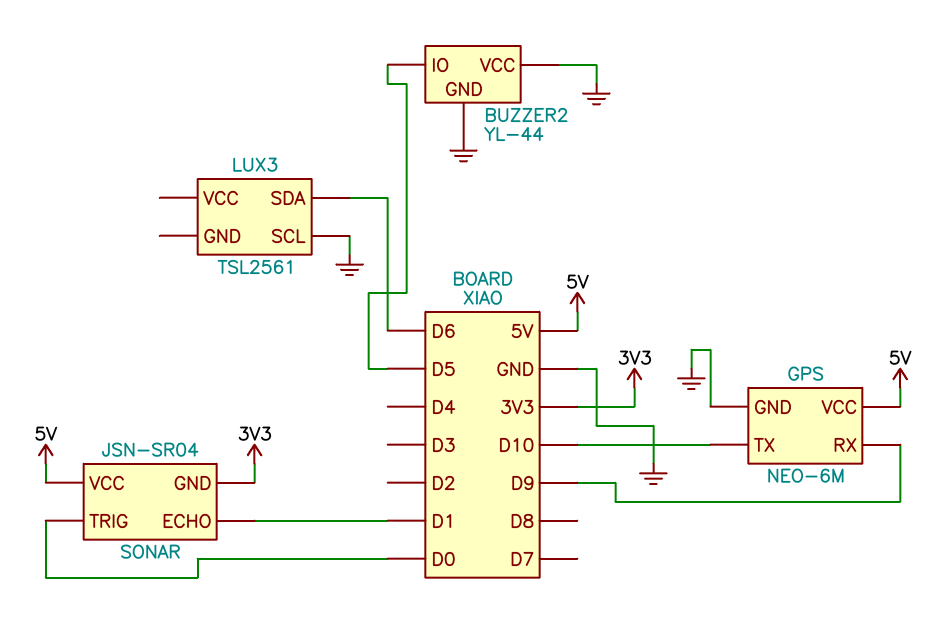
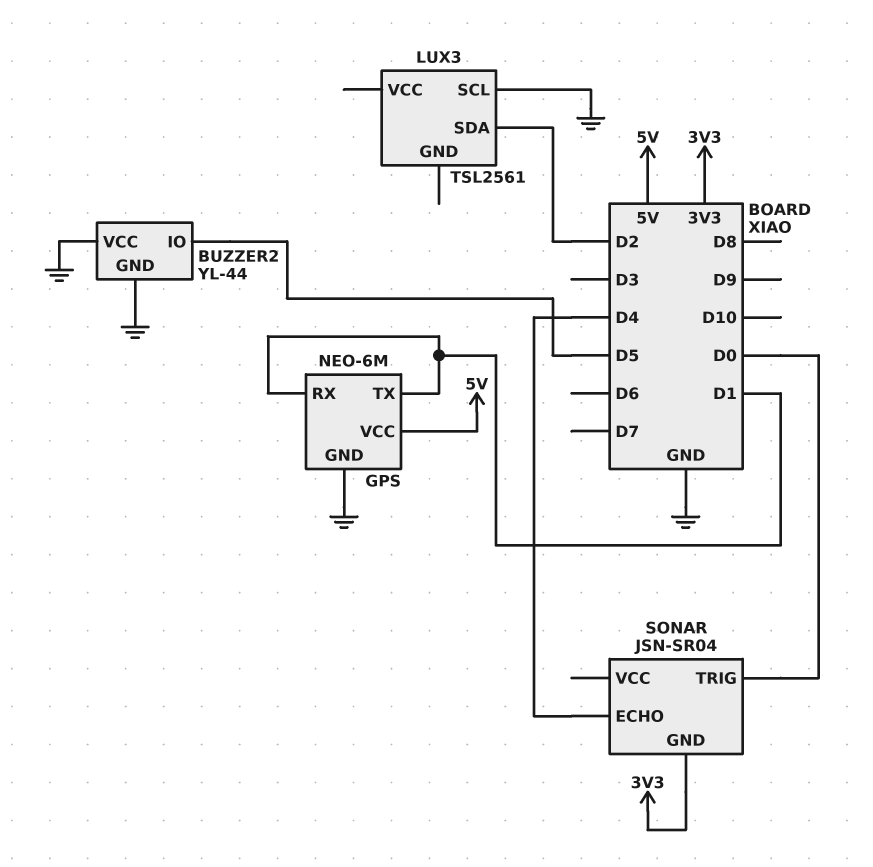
GPS pin RX: D9 -> D1
GPS pin TX: D10 -> D1
LUX3 pin SDA: D6 -> D2
SONAR pin ECHO: D1 -> D4
SONAR pin VCC: 5V -> none

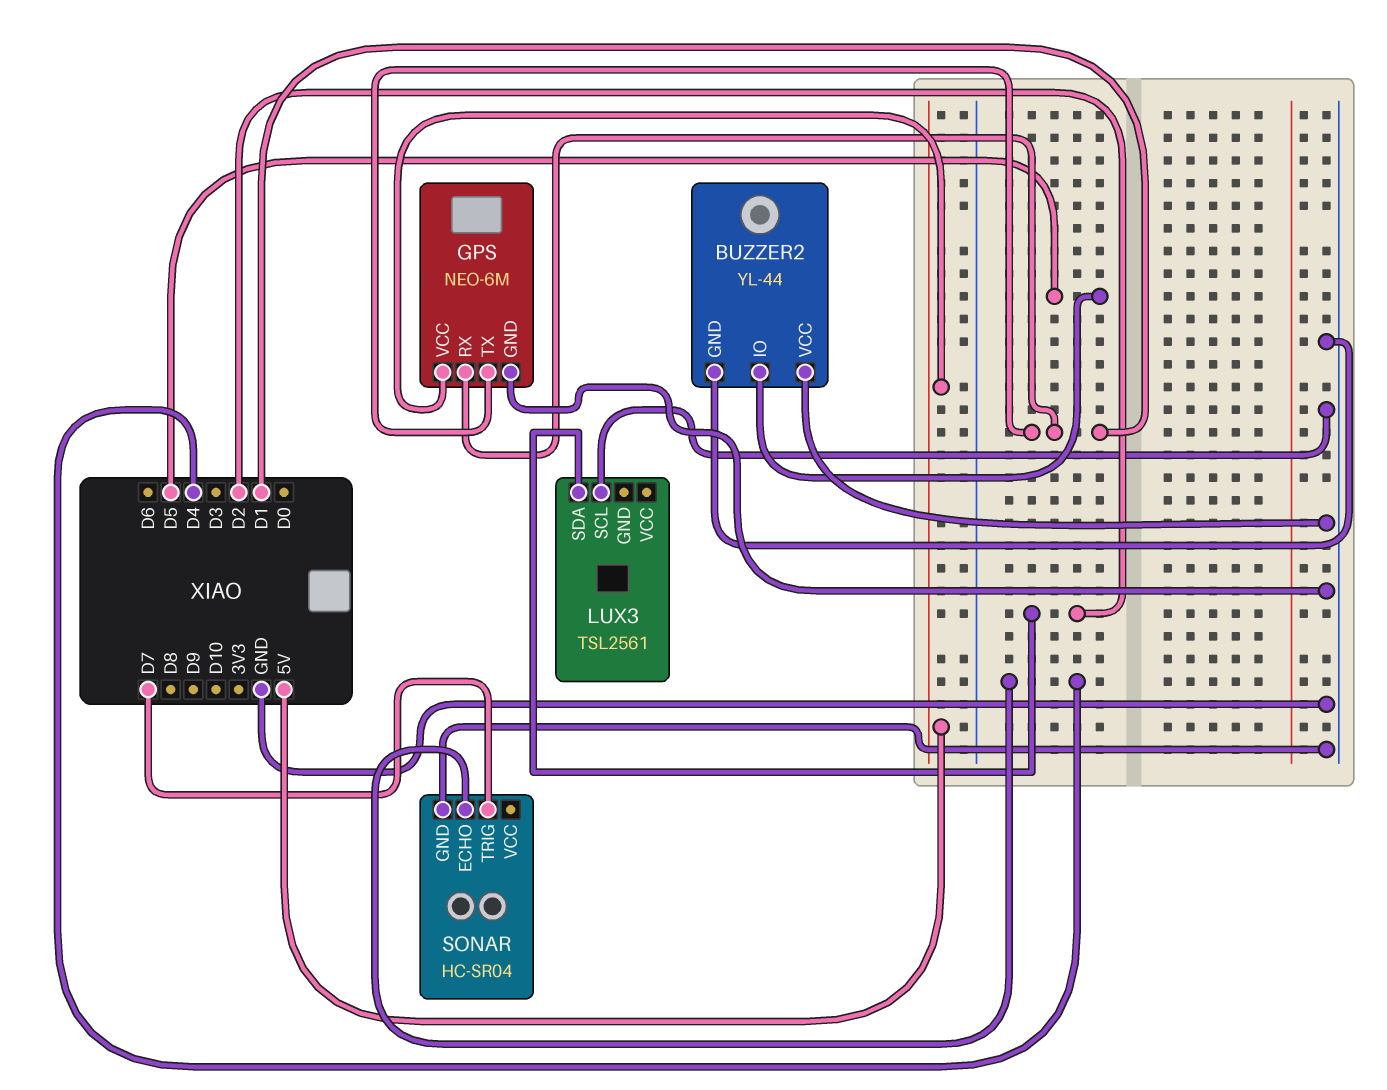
SONAR: JSN-SR04 -> HC-SR04
SONAR pin GND: 3V3 -> GND
SONAR pin TRIG: D0 -> D7

